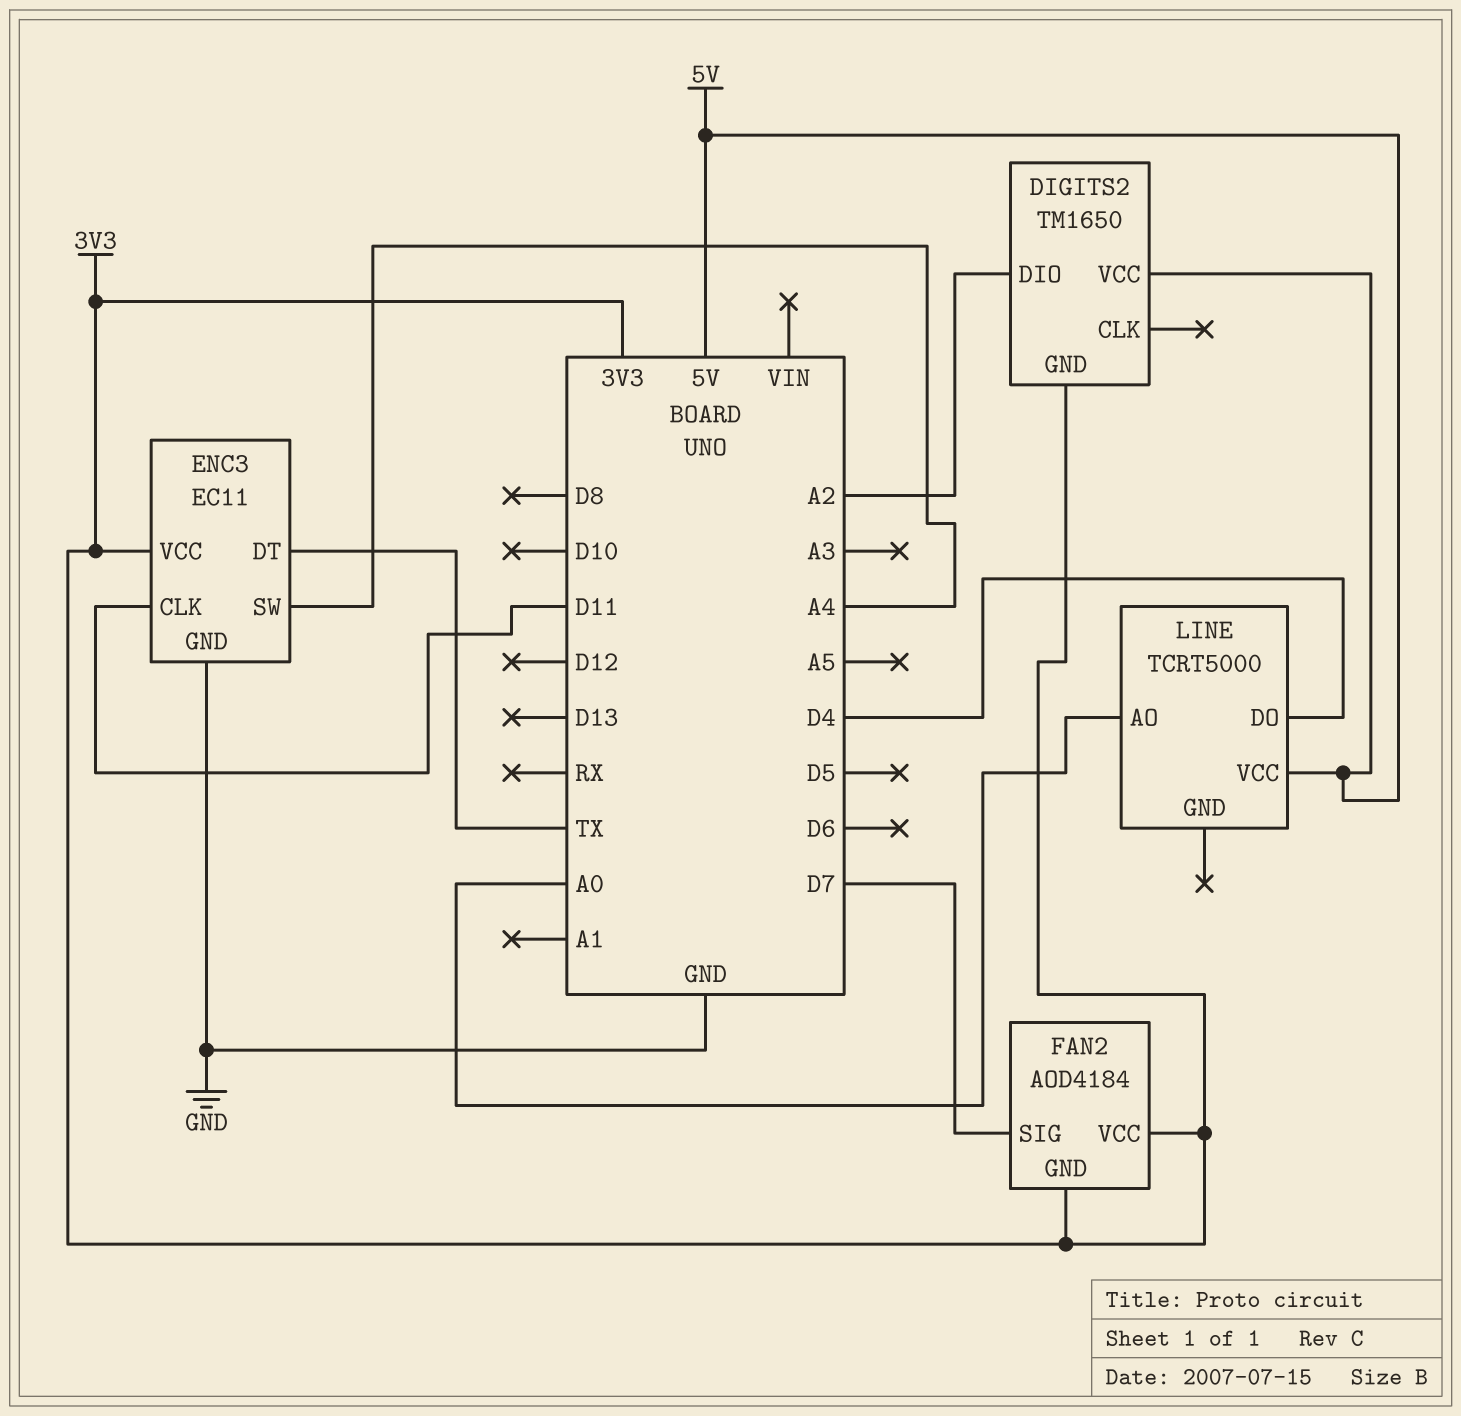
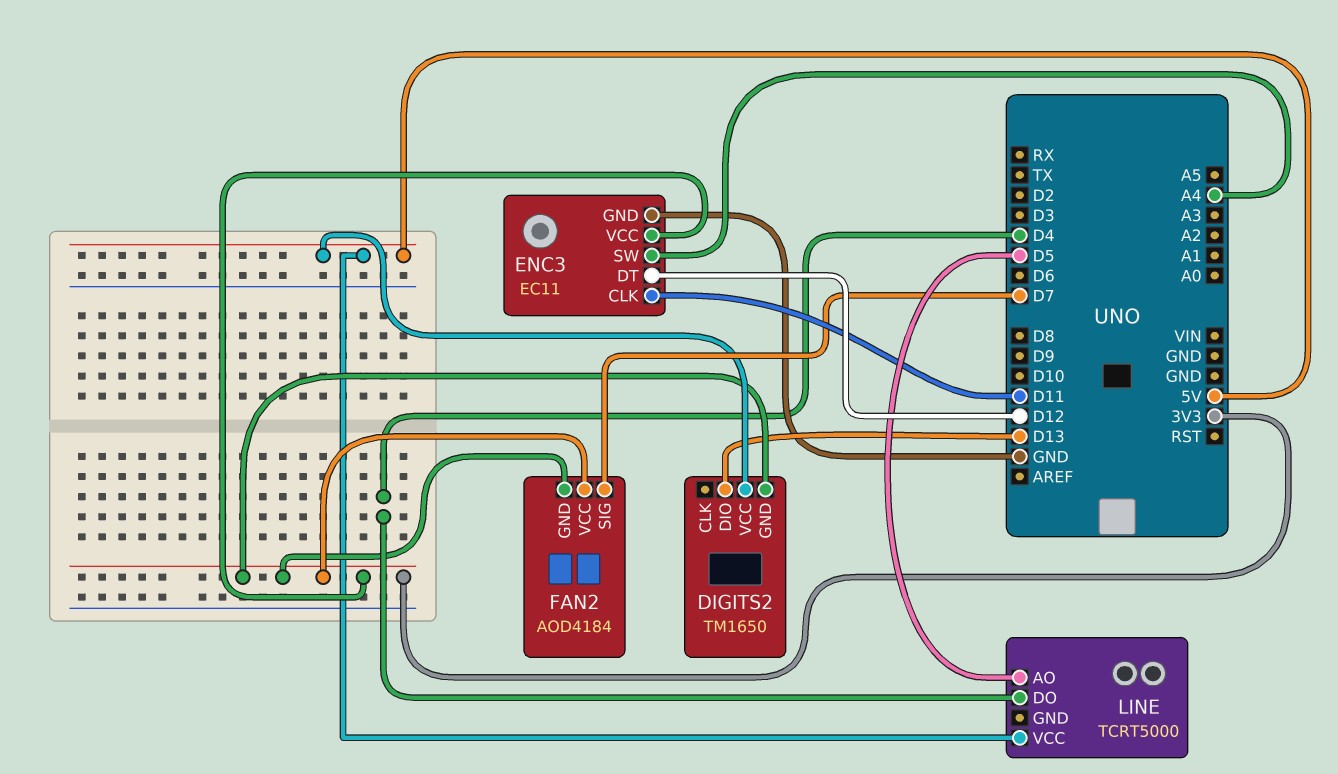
DIGITS2 pin DIO: A2 -> D13
ENC3 pin DT: TX -> D12
LINE pin AO: A0 -> D5

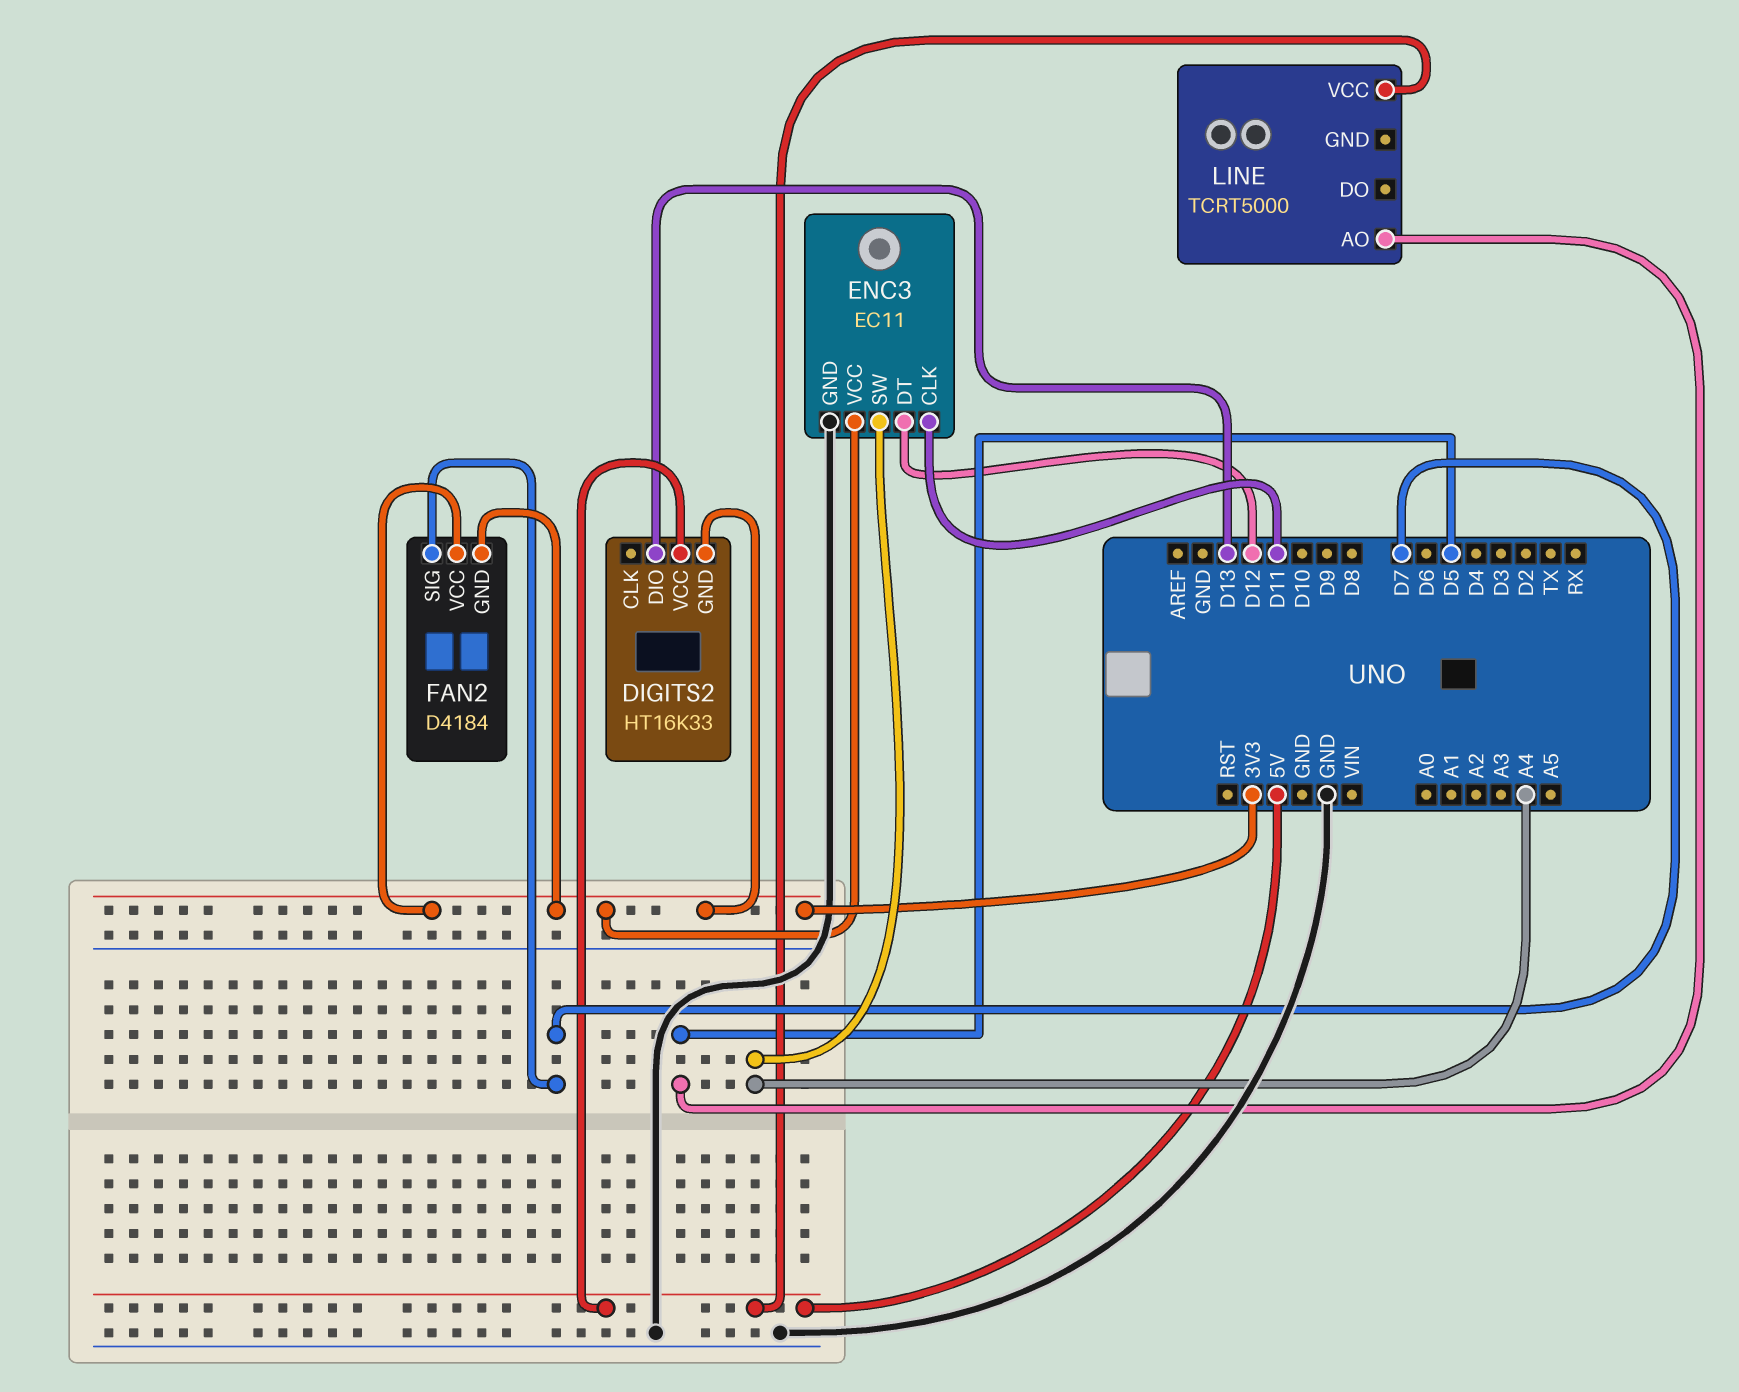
DIGITS2: TM1650 -> HT16K33
FAN2: AOD4184 -> D4184
LINE pin DO: D4 -> none

